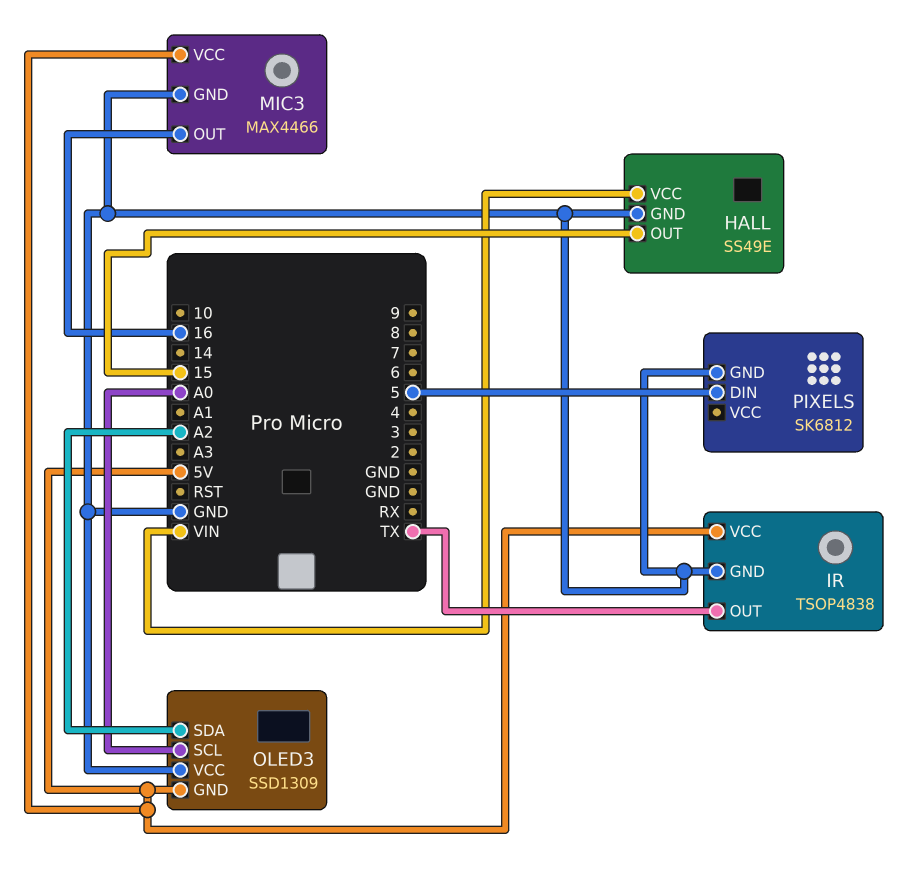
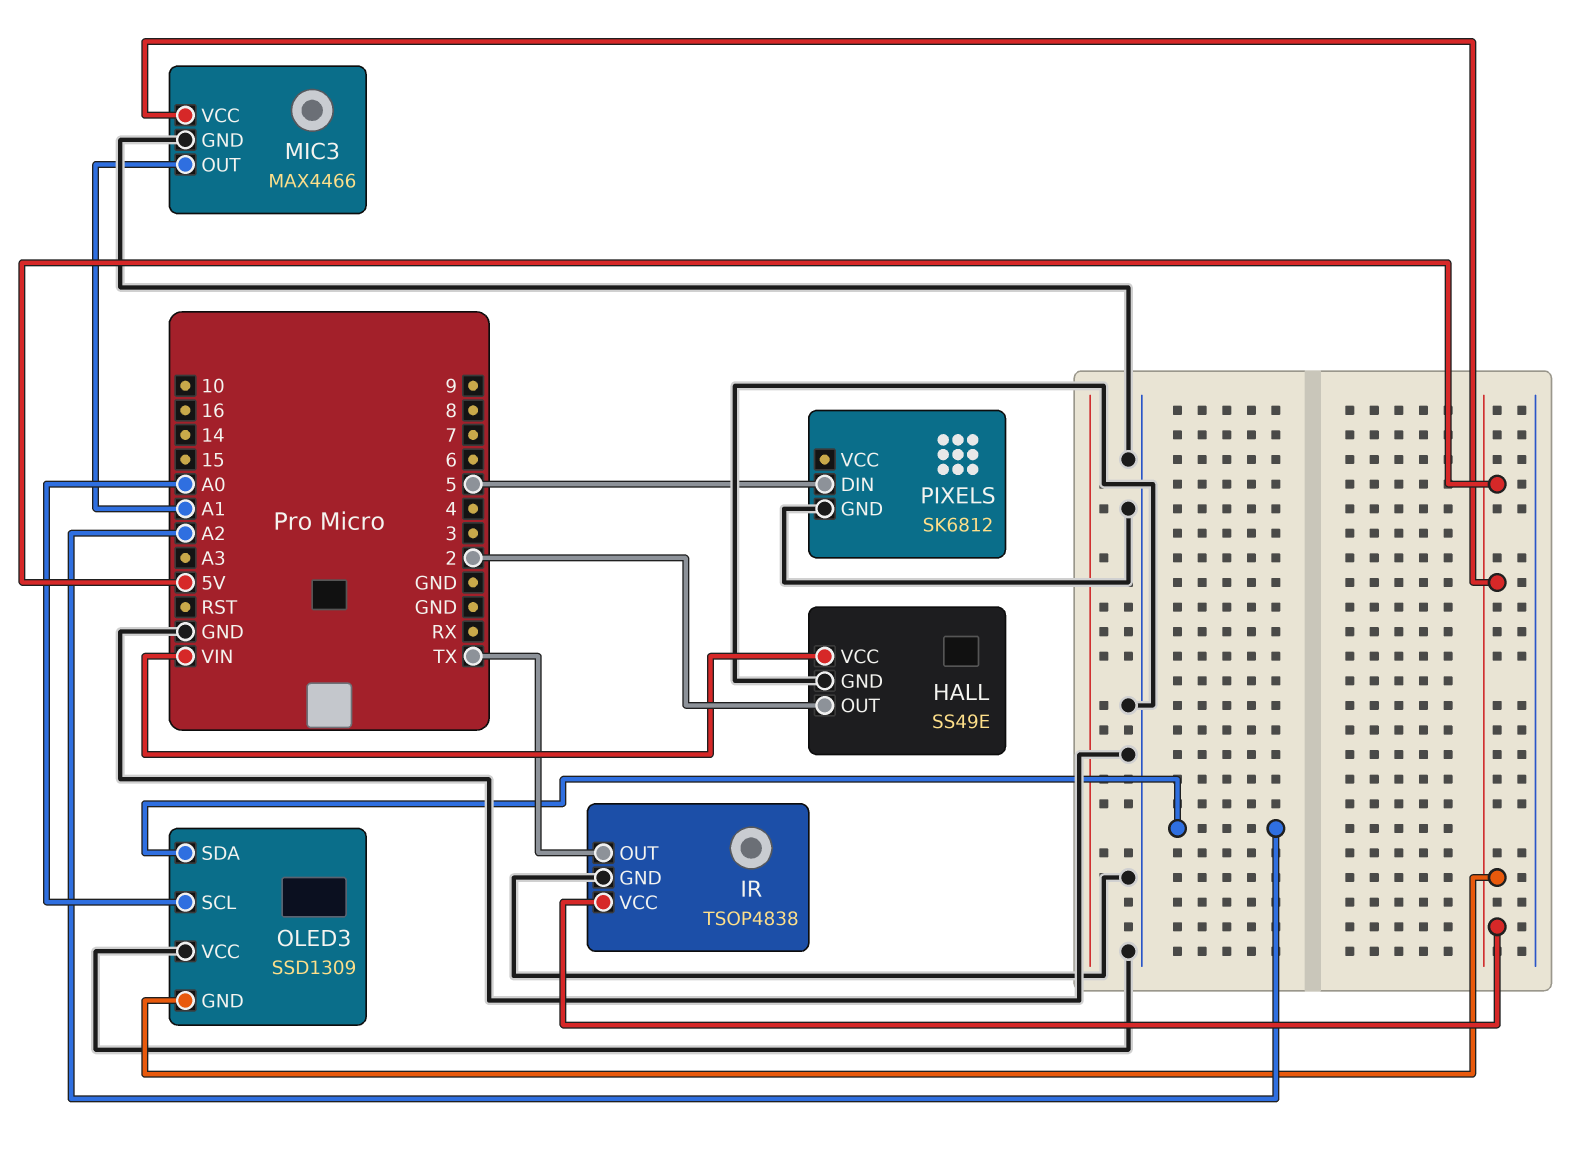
HALL pin OUT: 15 -> 2
MIC3 pin OUT: 16 -> A1

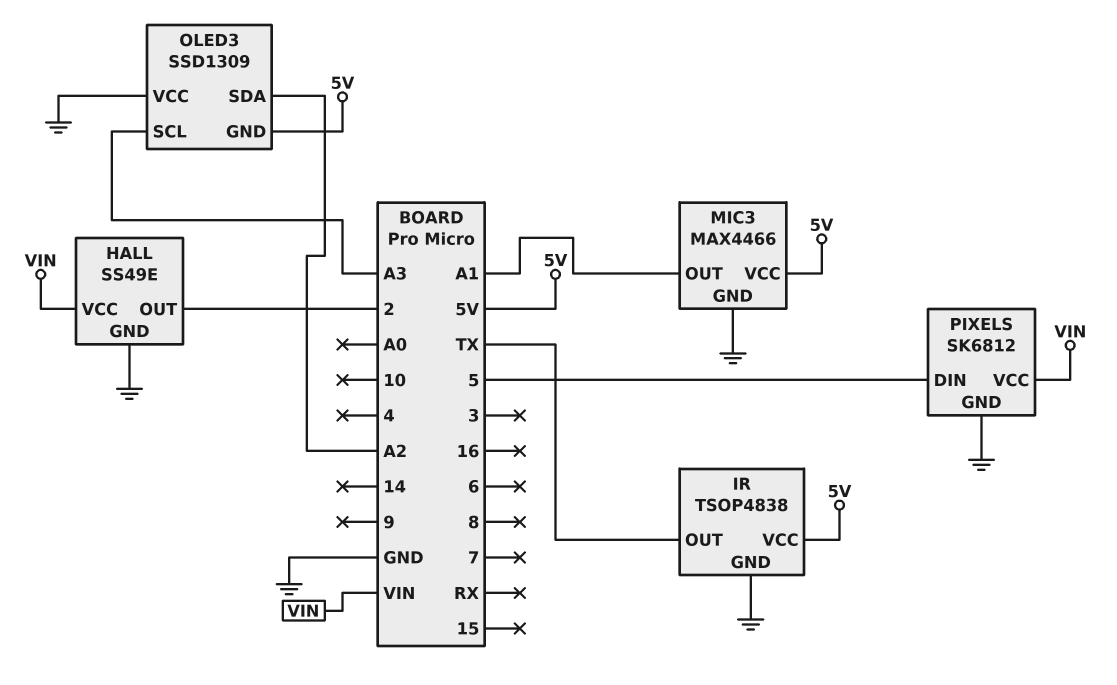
OLED3 pin SCL: A0 -> A3
PIXELS pin VCC: none -> VIN

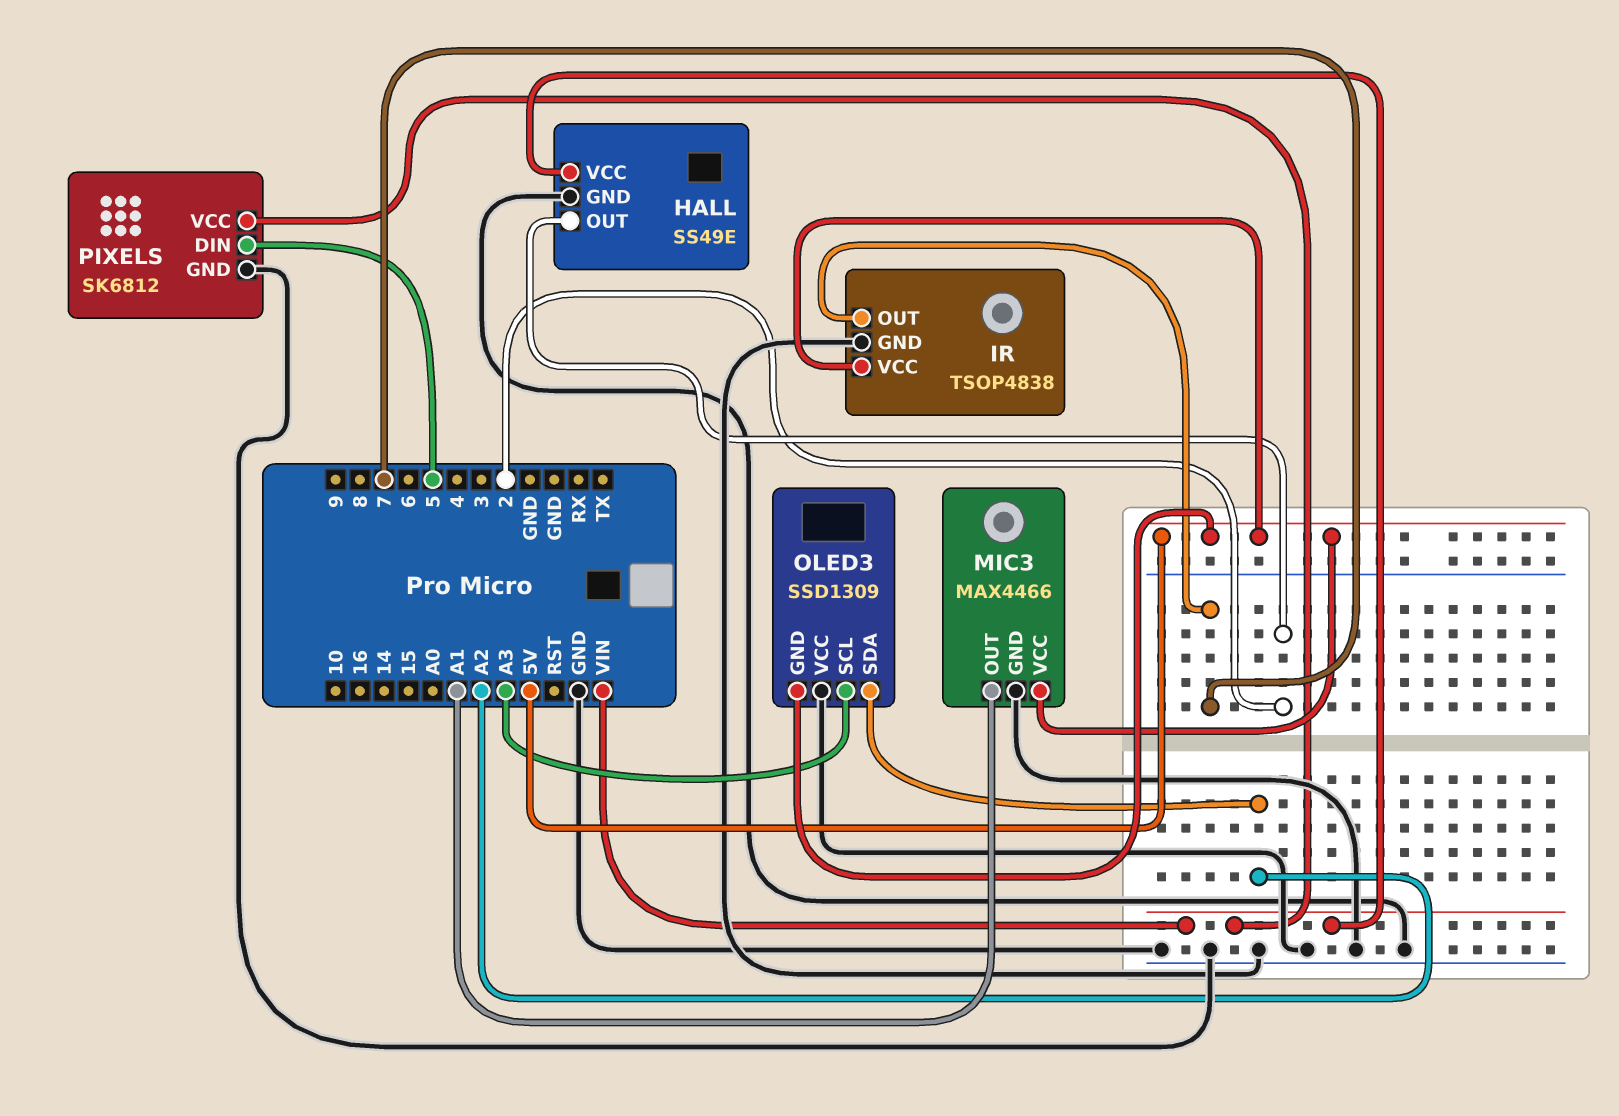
IR pin OUT: TX -> 7

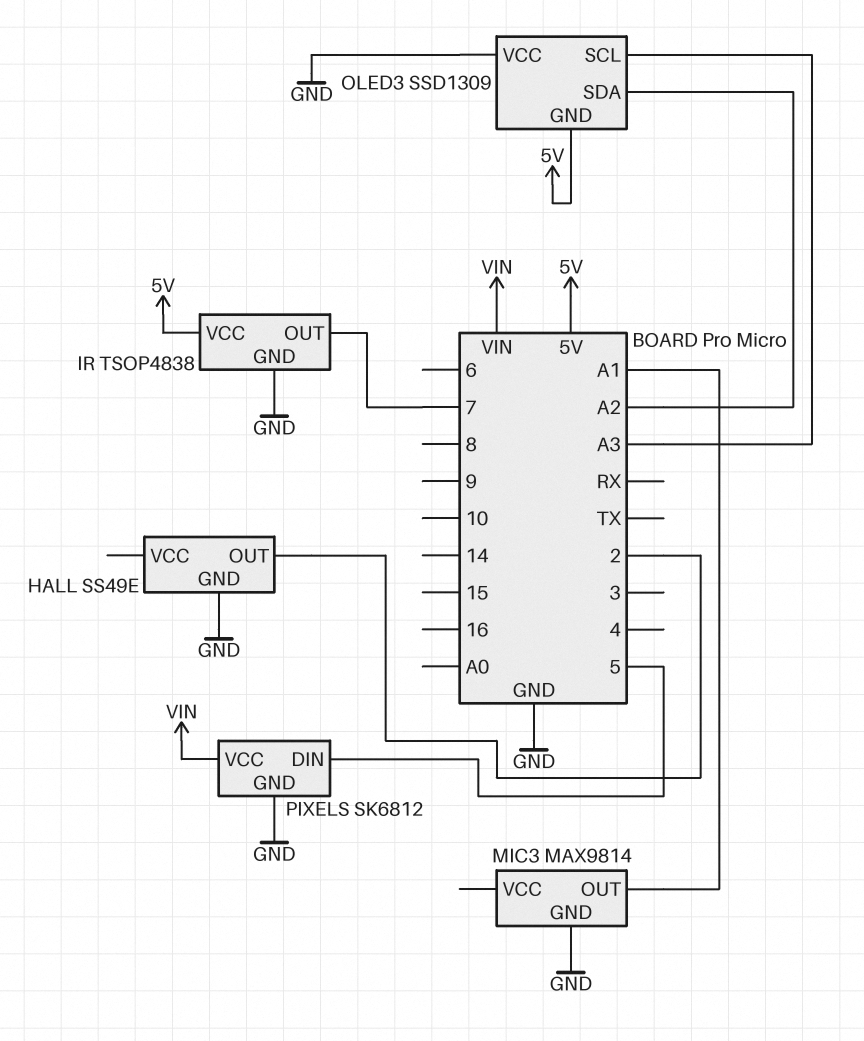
HALL pin VCC: VIN -> none
MIC3: MAX4466 -> MAX9814
MIC3 pin VCC: 5V -> none

